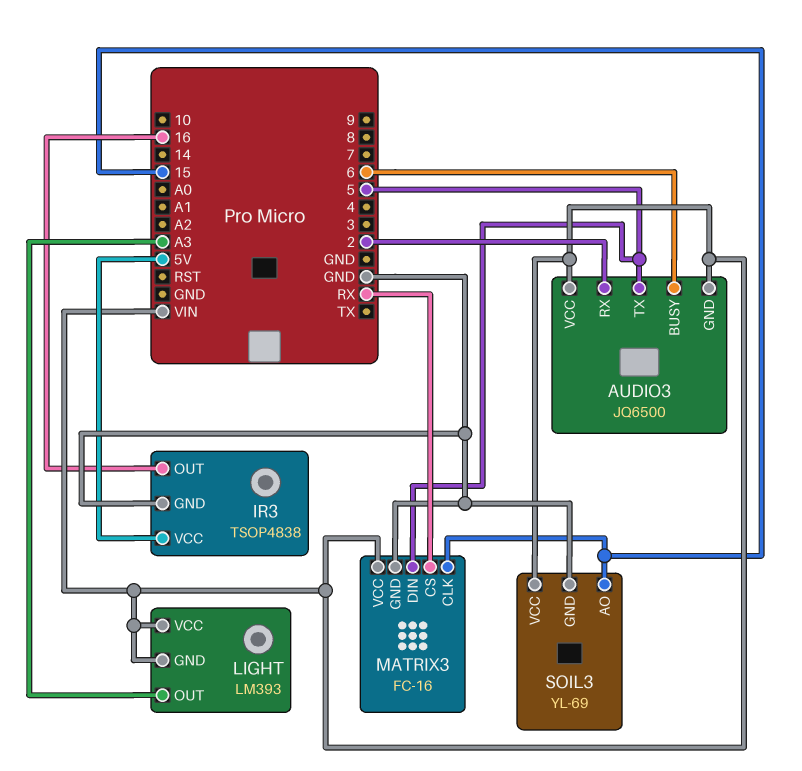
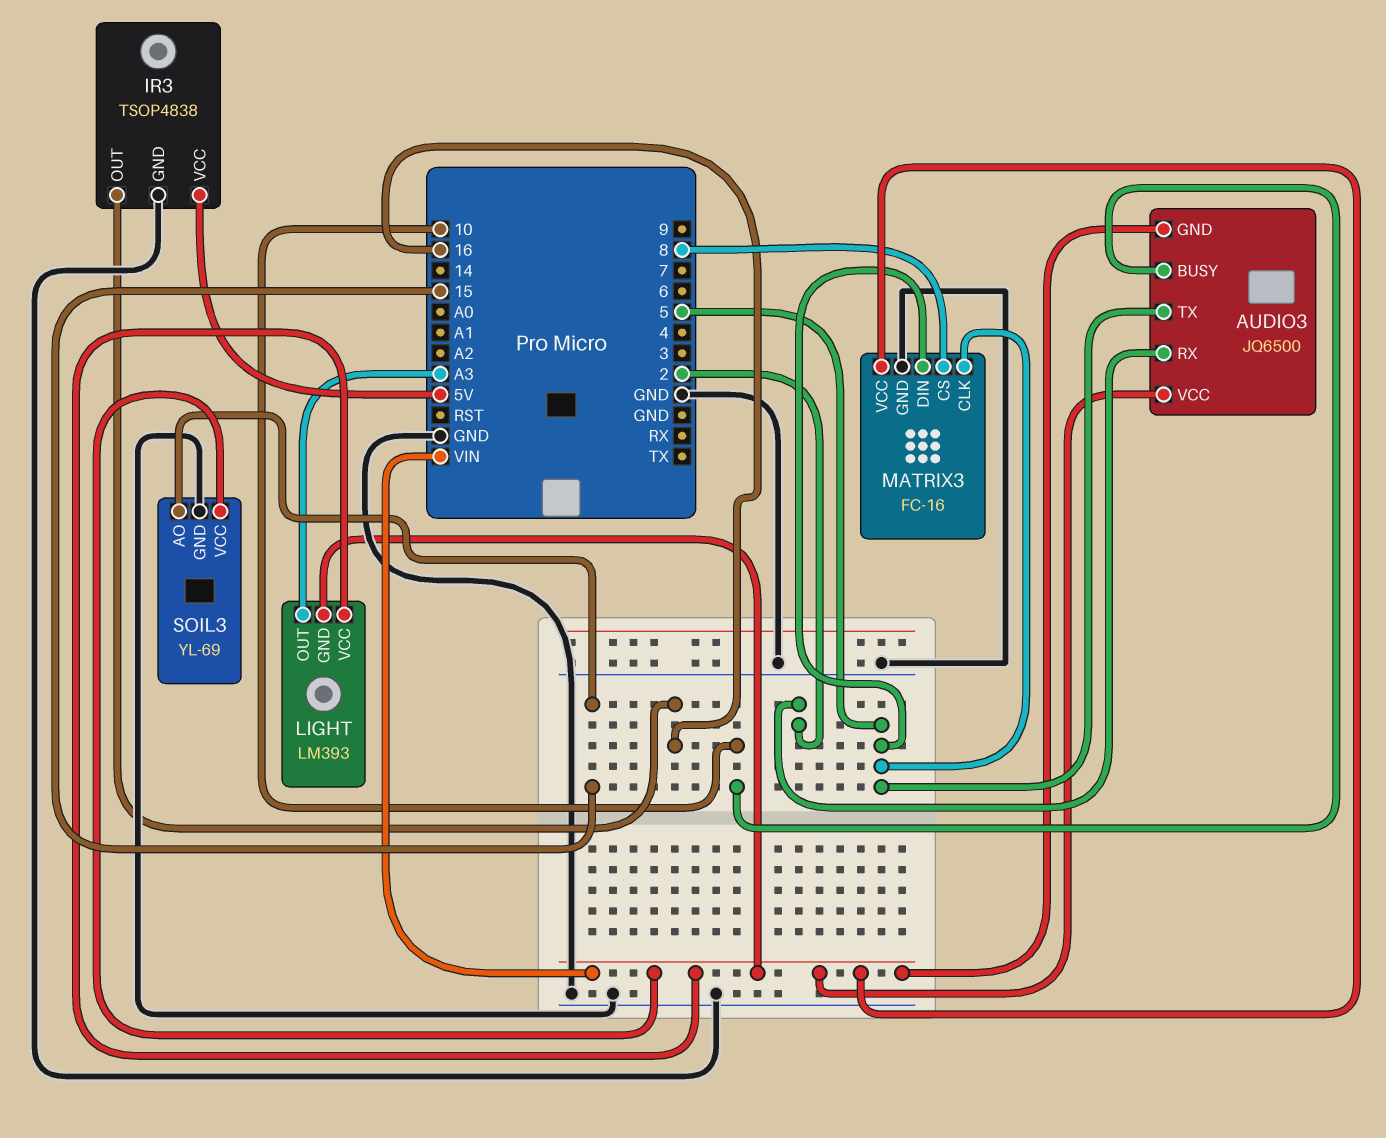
AUDIO3 pin BUSY: 6 -> 10
MATRIX3 pin CLK: 15 -> 5
MATRIX3 pin CS: RX -> 8

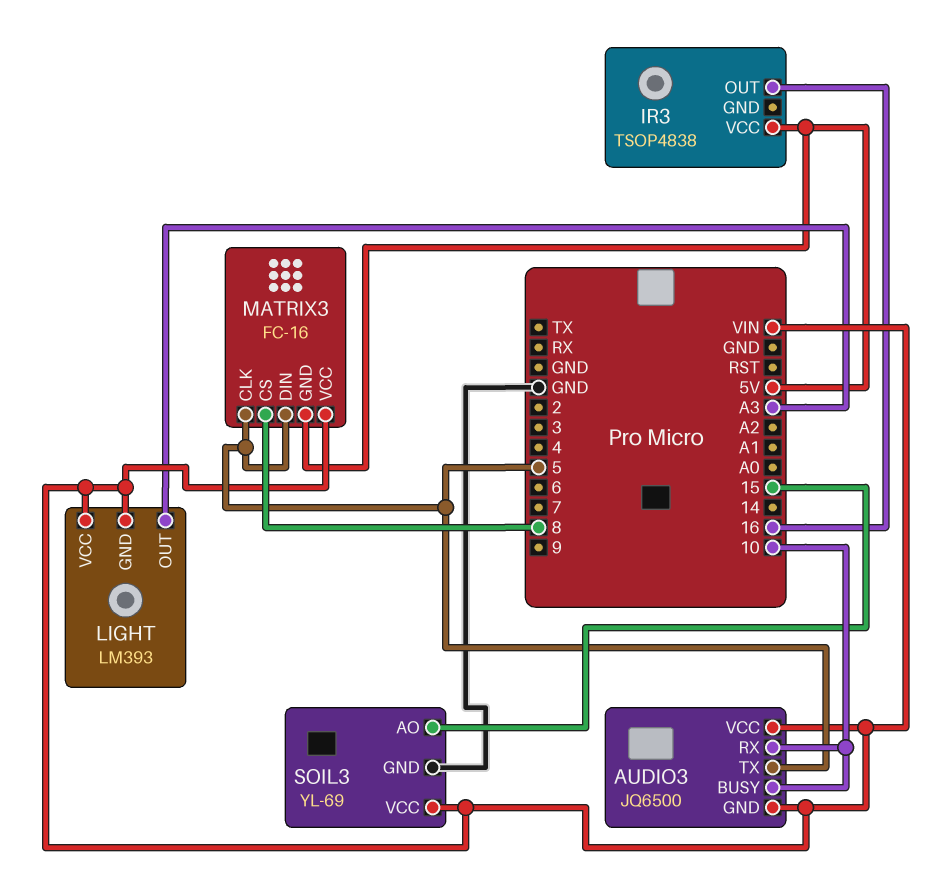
AUDIO3 pin RX: 2 -> 10
IR3 pin GND: GND -> none
MATRIX3 pin GND: GND -> 5V

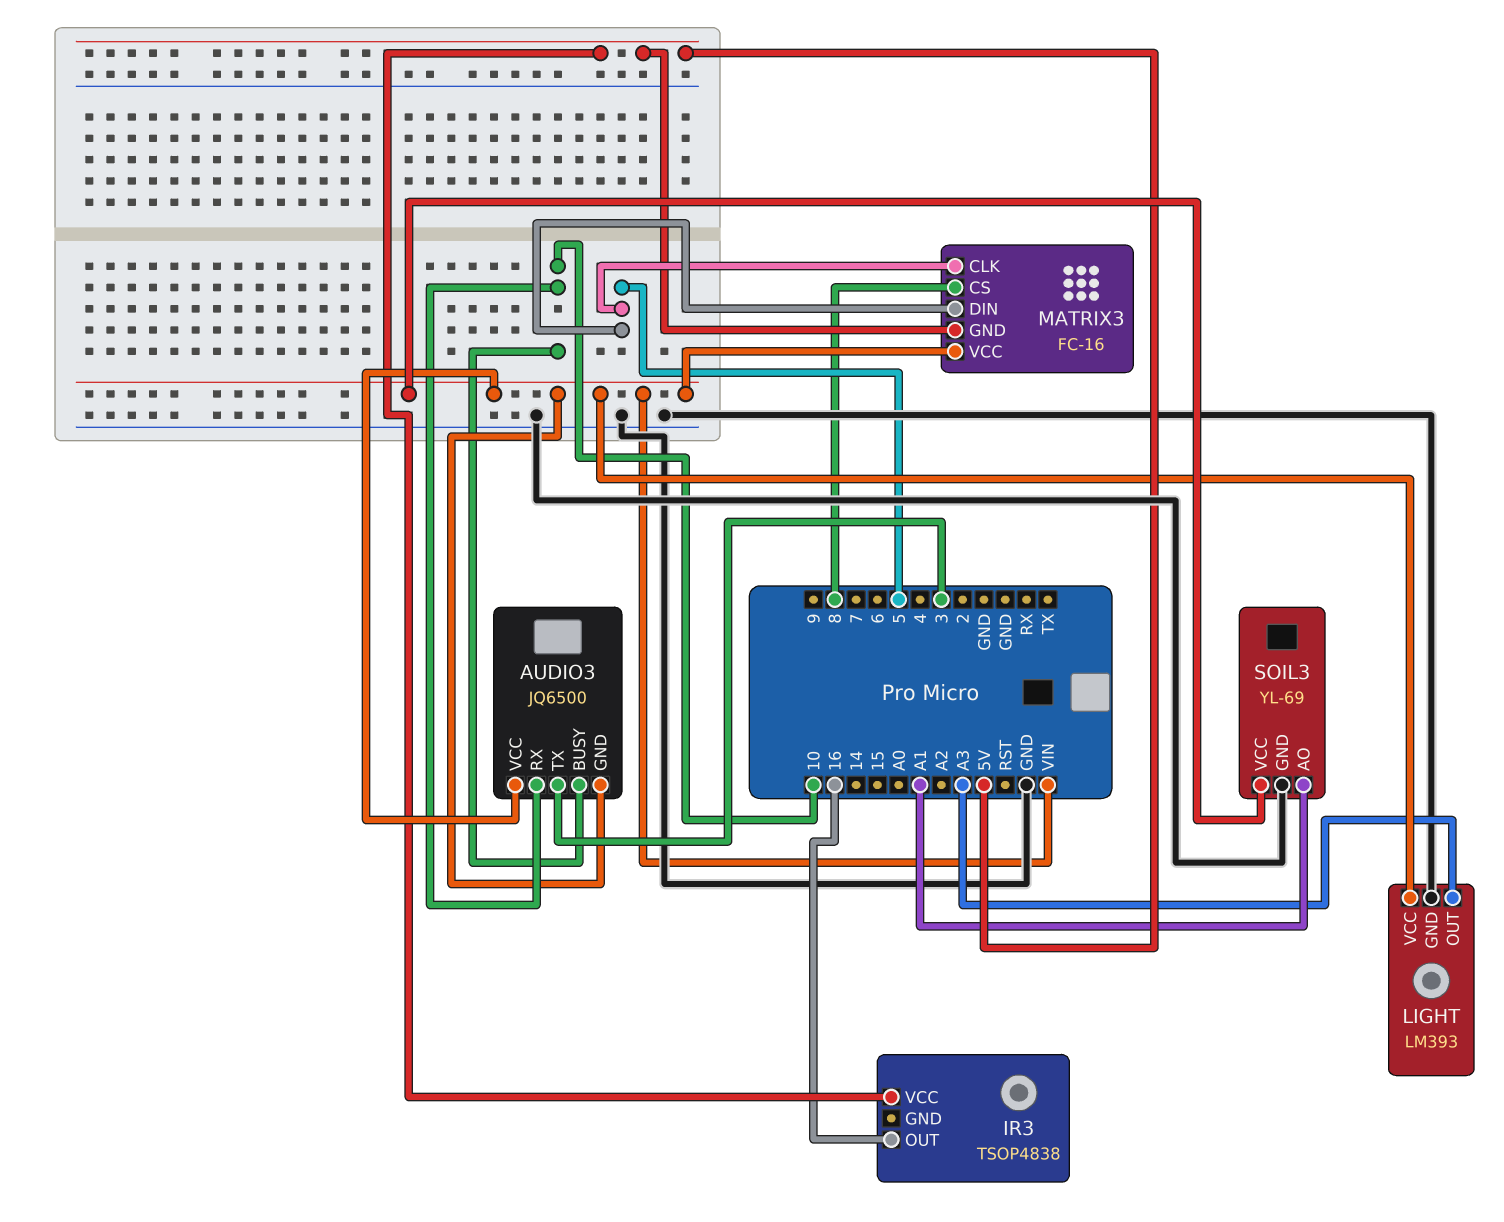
AUDIO3 pin TX: 5 -> 3
LIGHT pin GND: VIN -> GND
SOIL3 pin AO: 15 -> A1

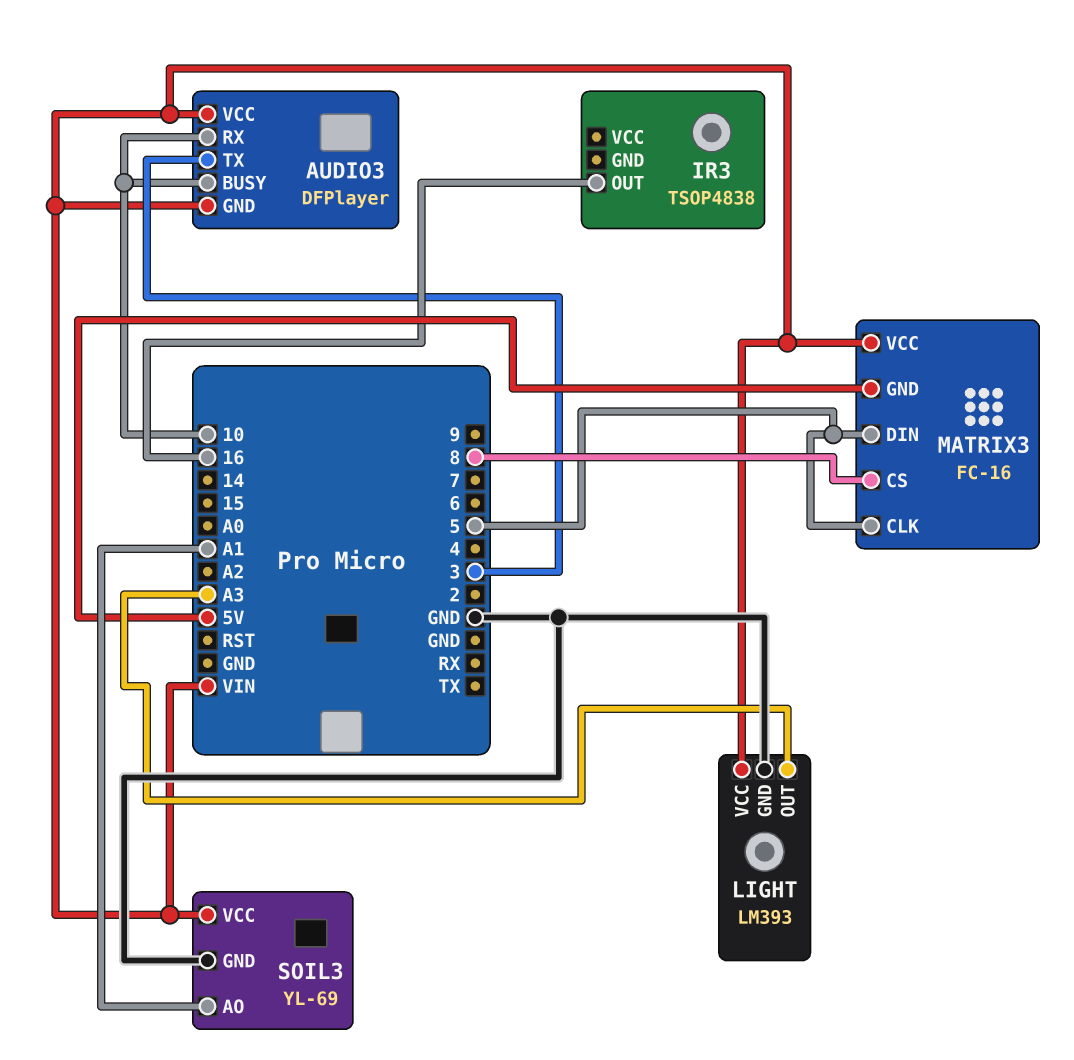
AUDIO3: JQ6500 -> DFPlayer
IR3 pin VCC: 5V -> none

